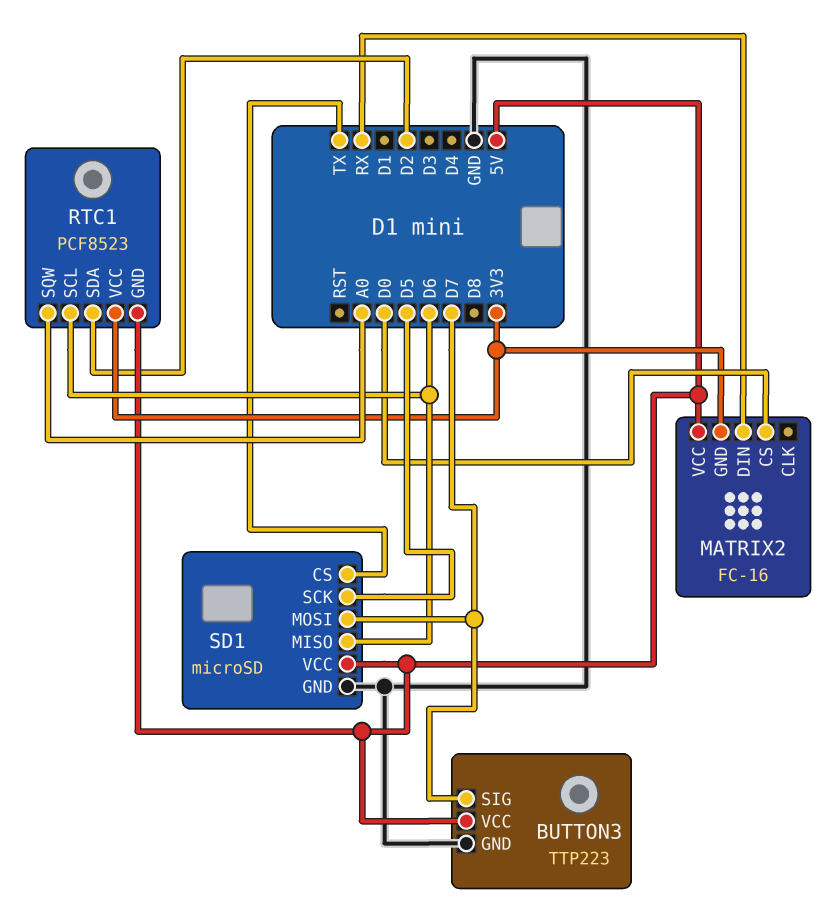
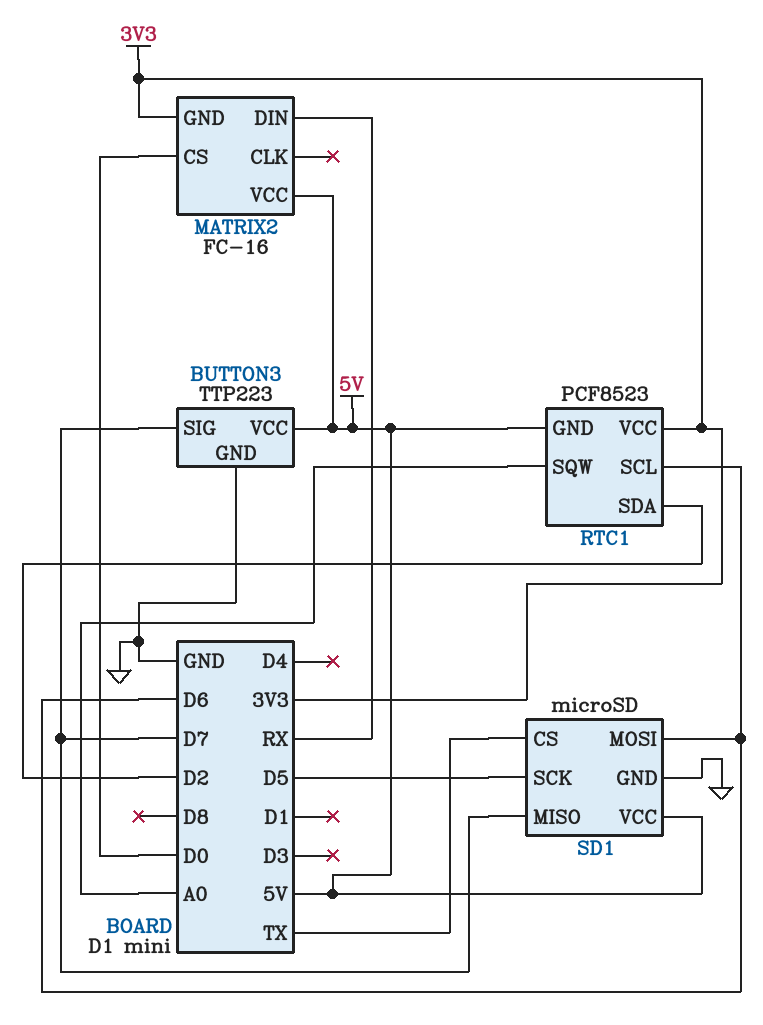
SD1 pin MISO: D6 -> D7
SD1 pin MOSI: D7 -> D6

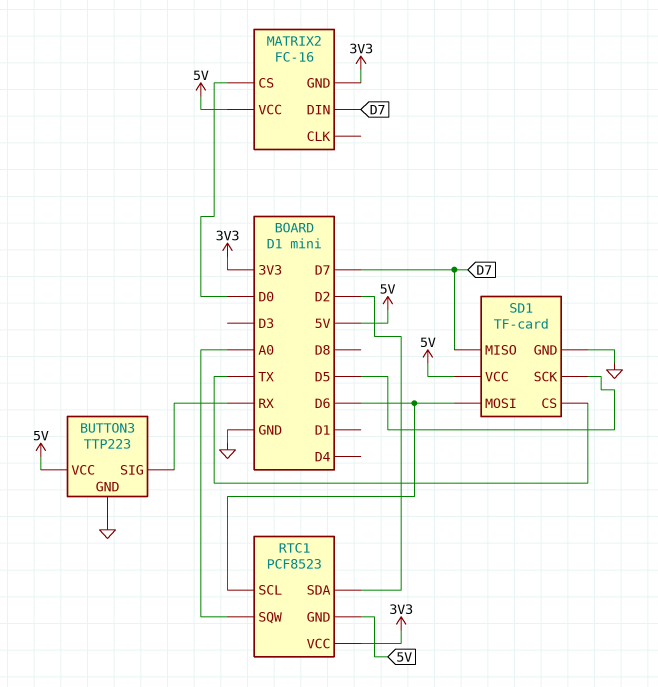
BUTTON3 pin SIG: D7 -> RX
MATRIX2 pin DIN: RX -> D7
SD1: microSD -> TF-card

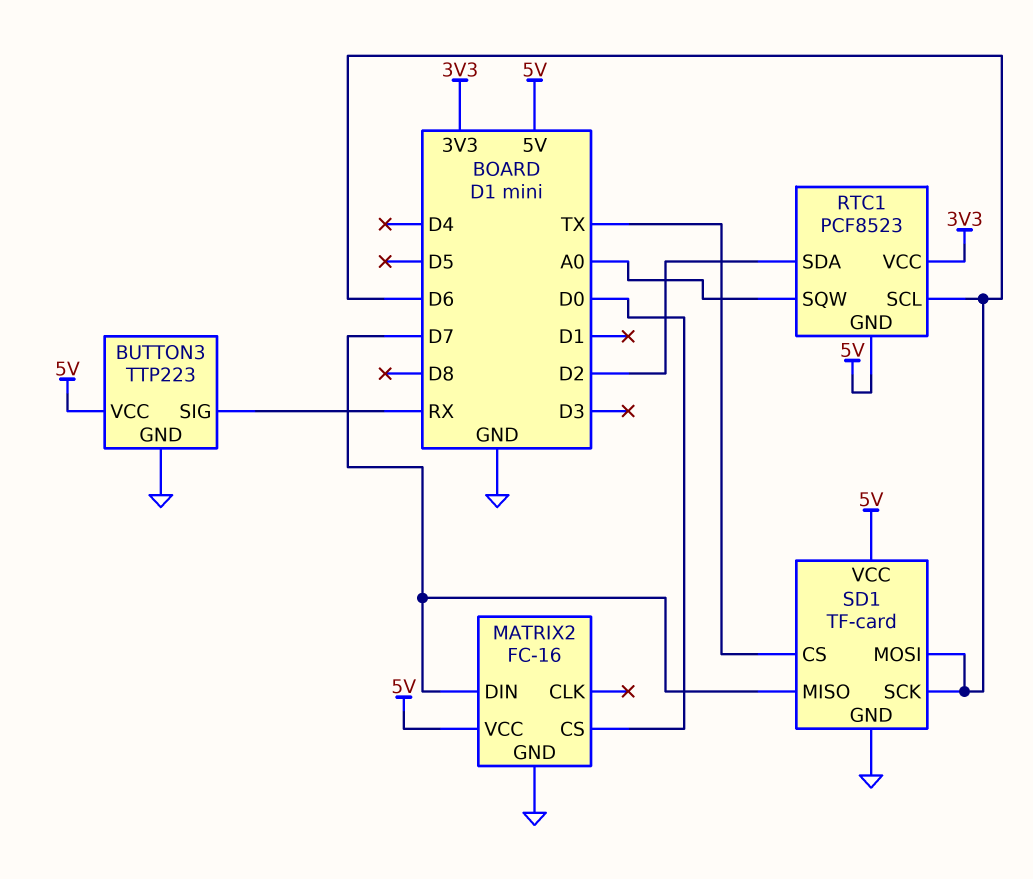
MATRIX2 pin GND: 3V3 -> GND
SD1 pin SCK: D5 -> D6

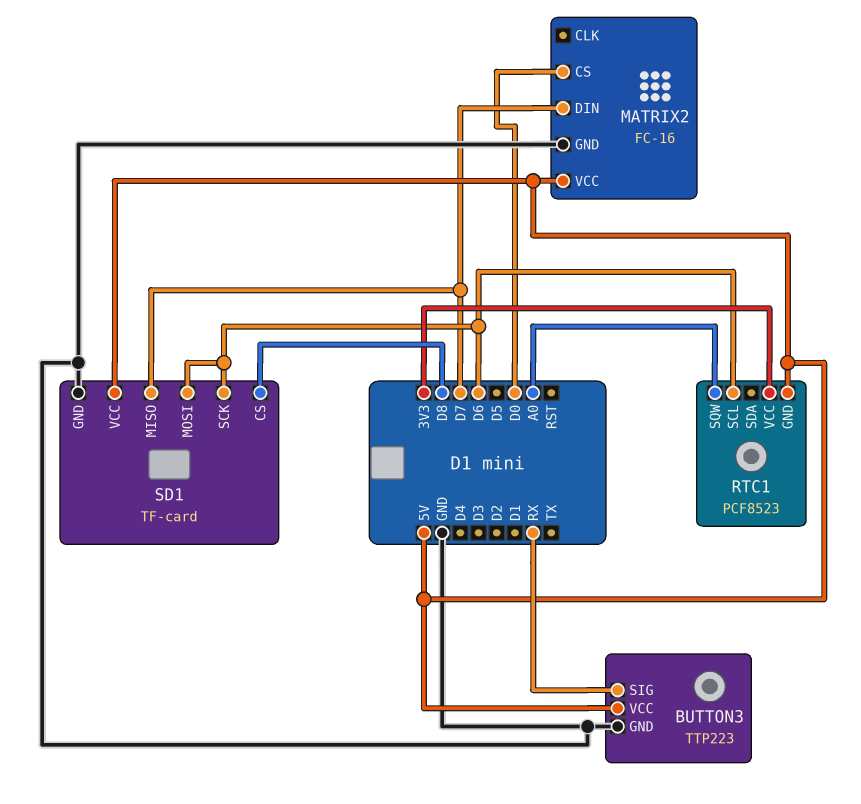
RTC1 pin SDA: D2 -> none
SD1 pin CS: TX -> D8

